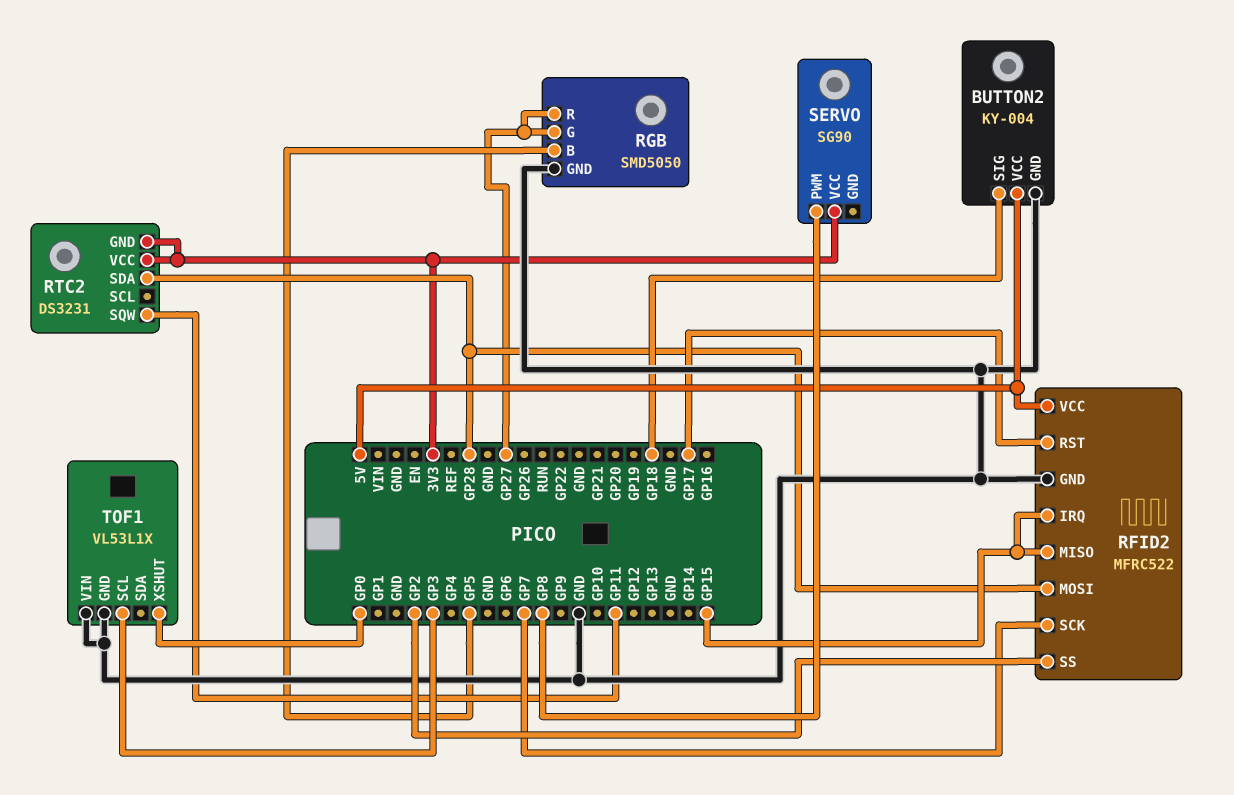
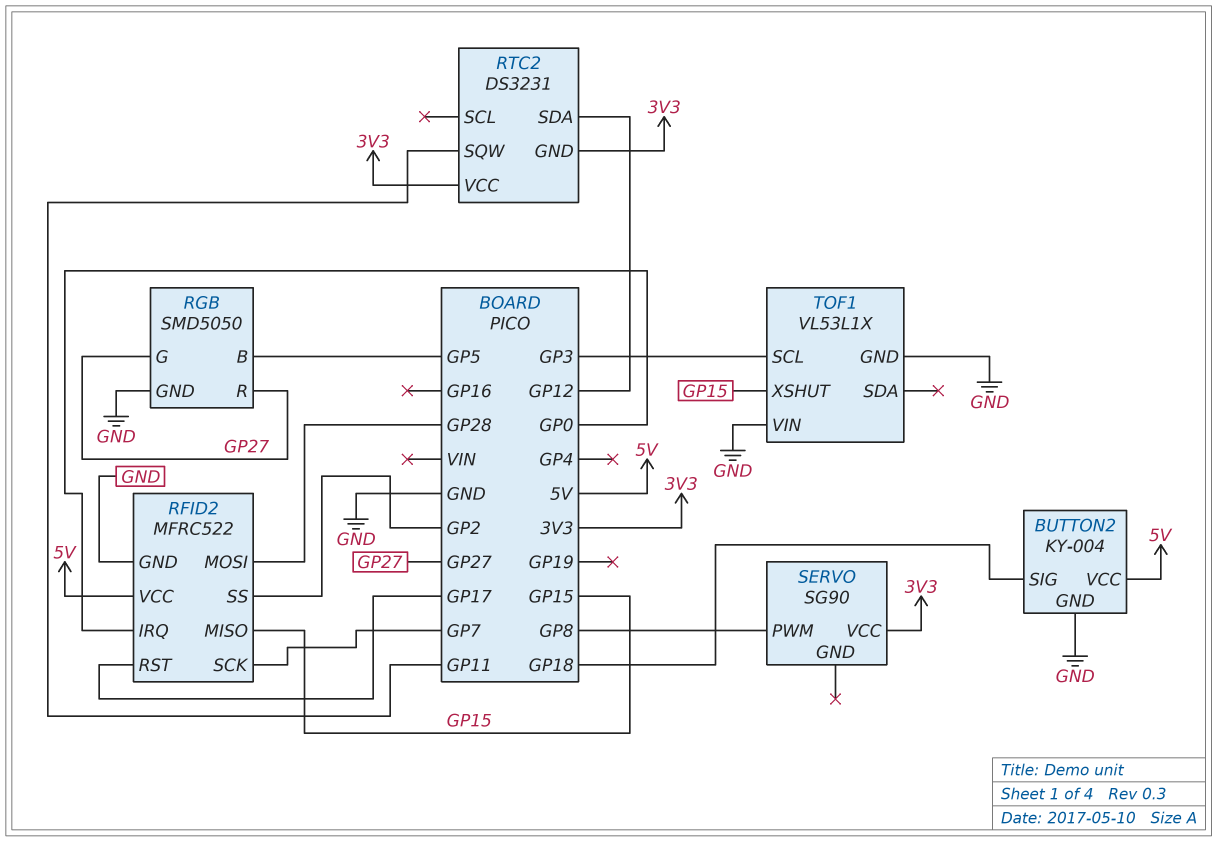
RFID2 pin IRQ: GP15 -> GP0
RTC2 pin SDA: GP28 -> GP12
TOF1 pin XSHUT: GP0 -> GP15

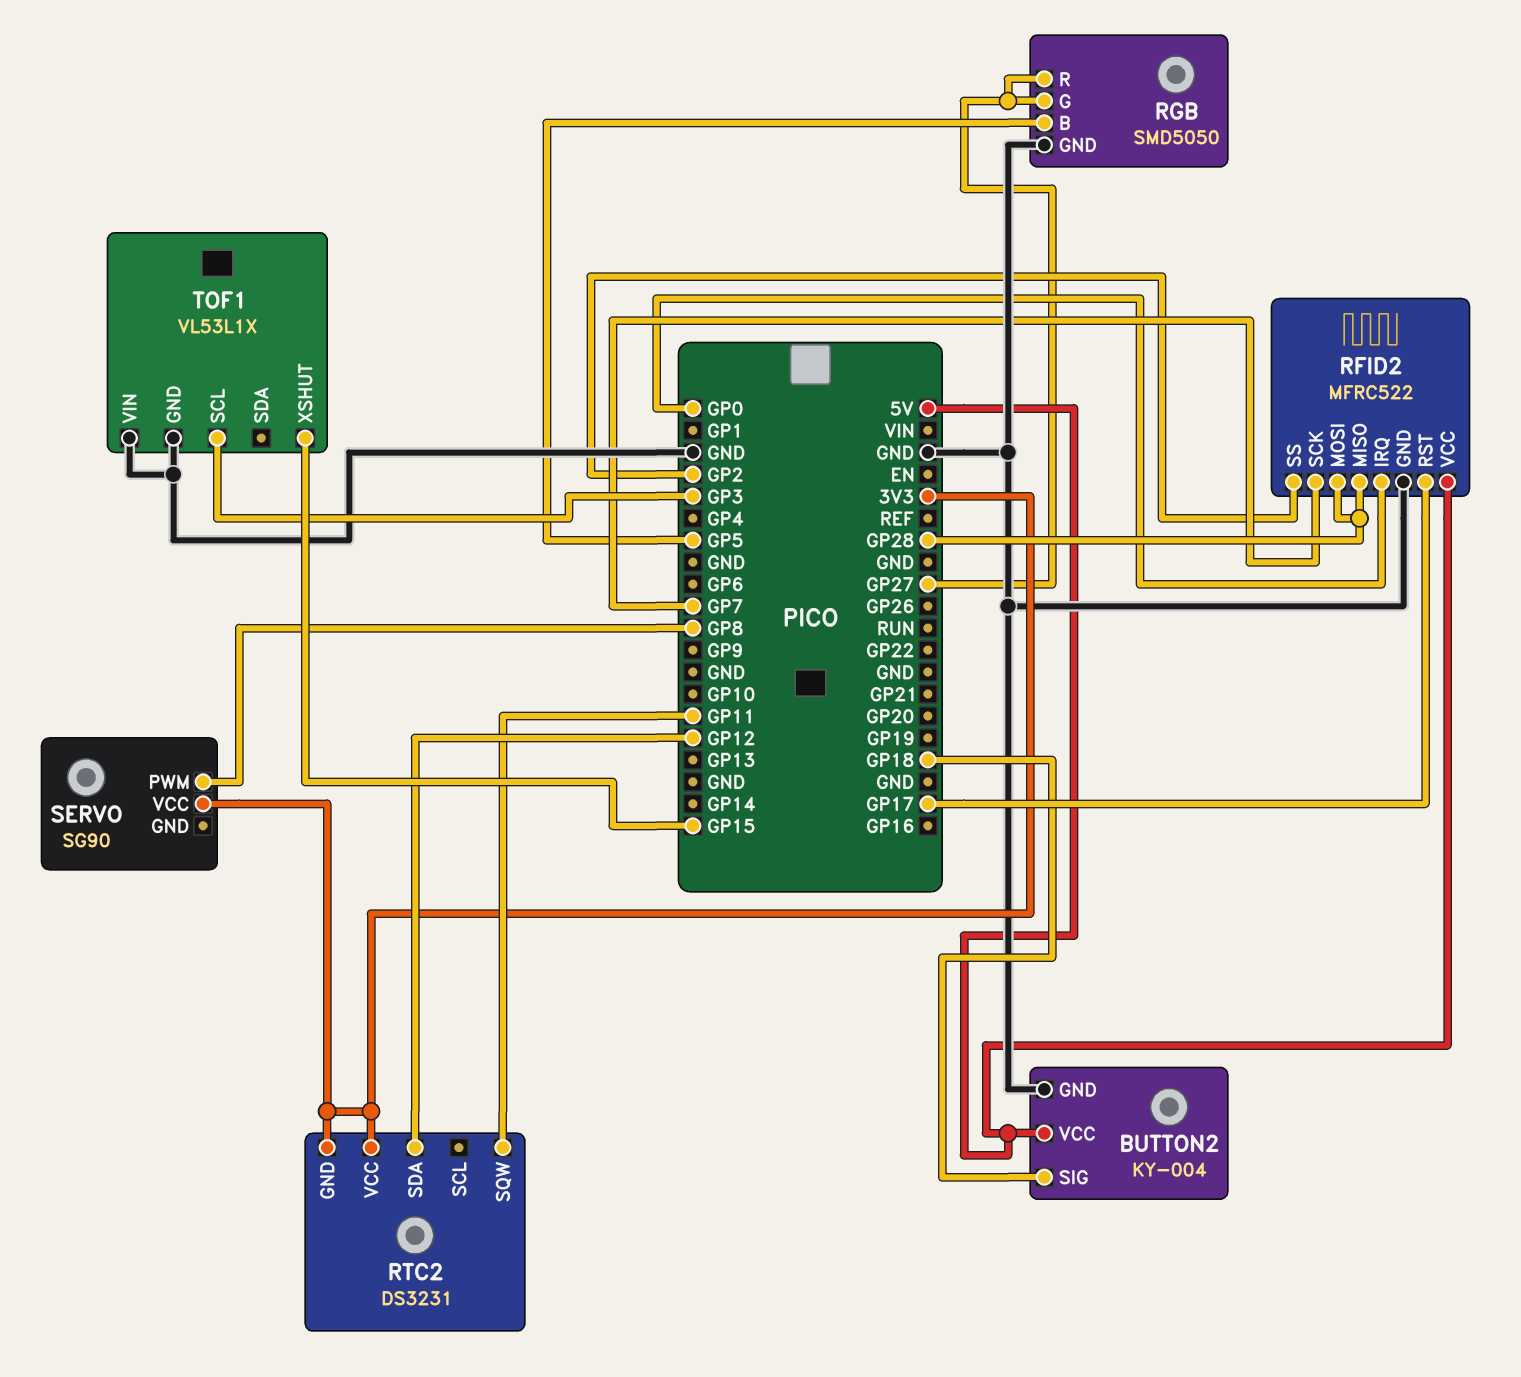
RFID2 pin MISO: GP15 -> GP28

